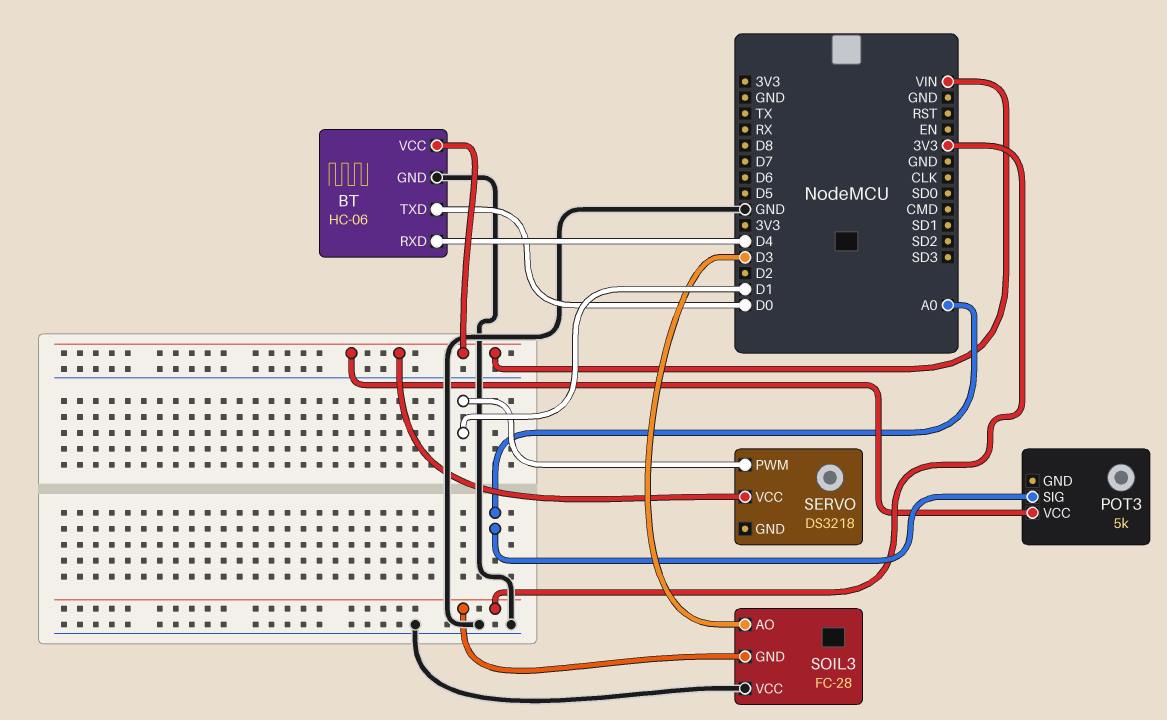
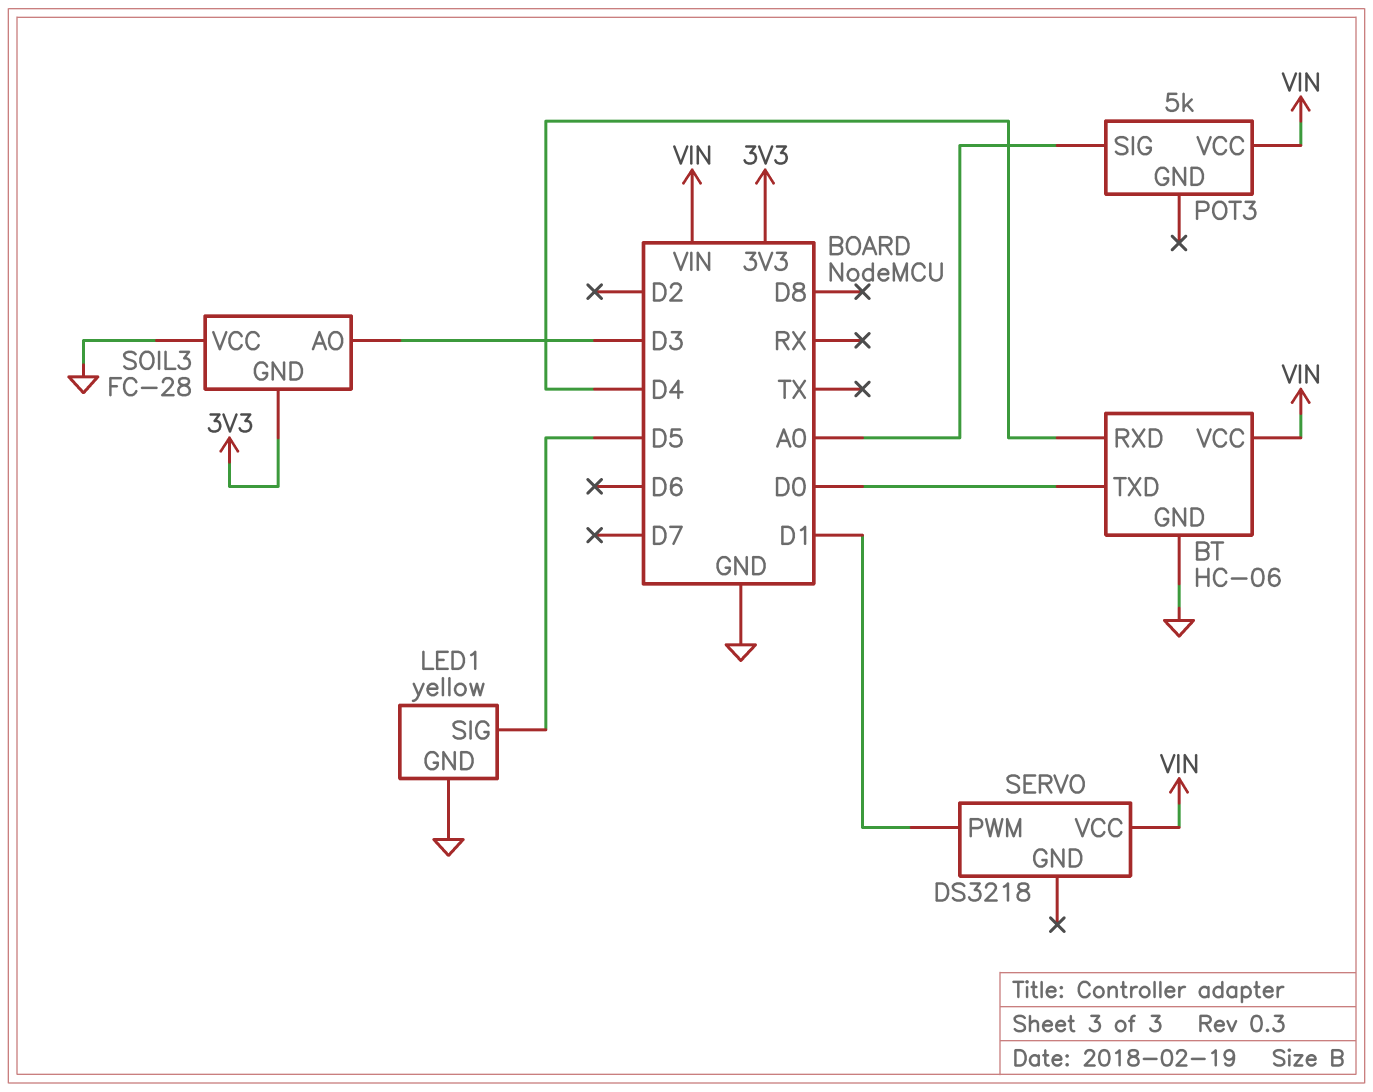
LED1: none -> yellow
LED1 pin GND: none -> GND
LED1 pin SIG: none -> D5

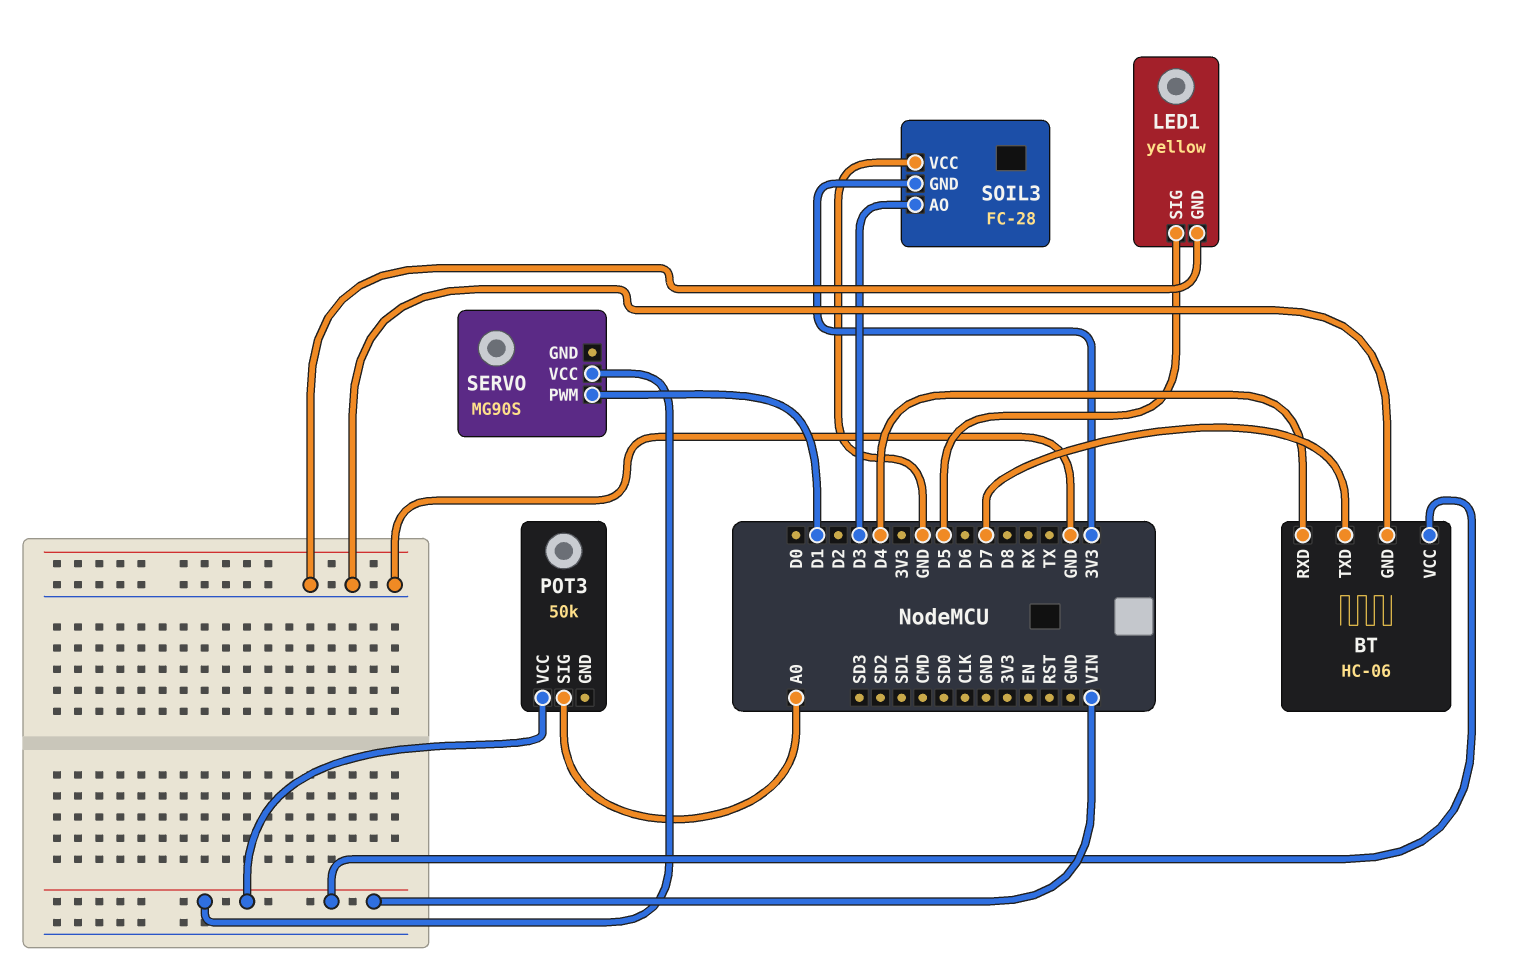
BT pin TXD: D0 -> D7
POT3: 5k -> 50k
SERVO: DS3218 -> MG90S

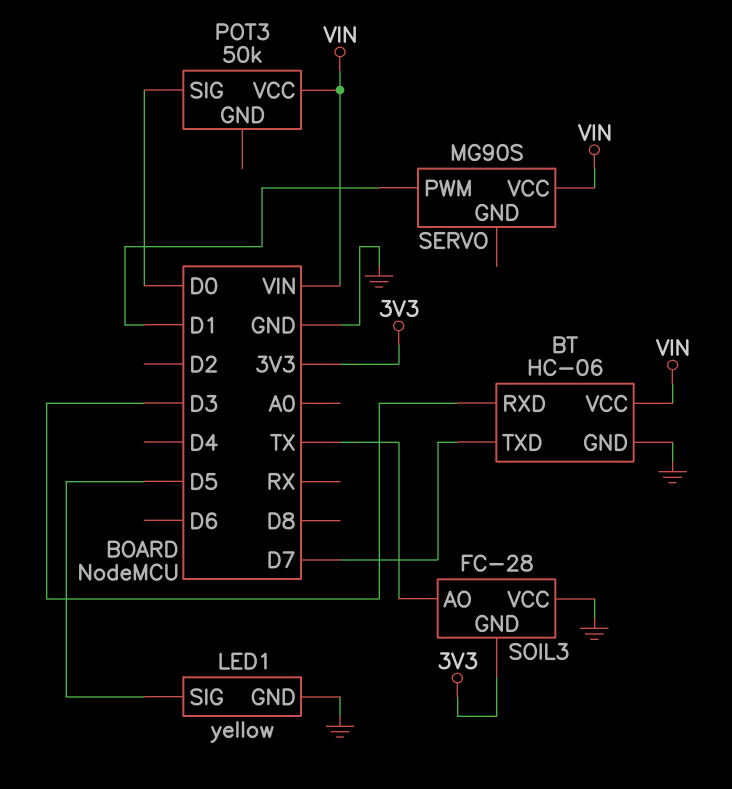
BT pin RXD: D4 -> D3
POT3 pin SIG: A0 -> D0
SOIL3 pin AO: D3 -> TX

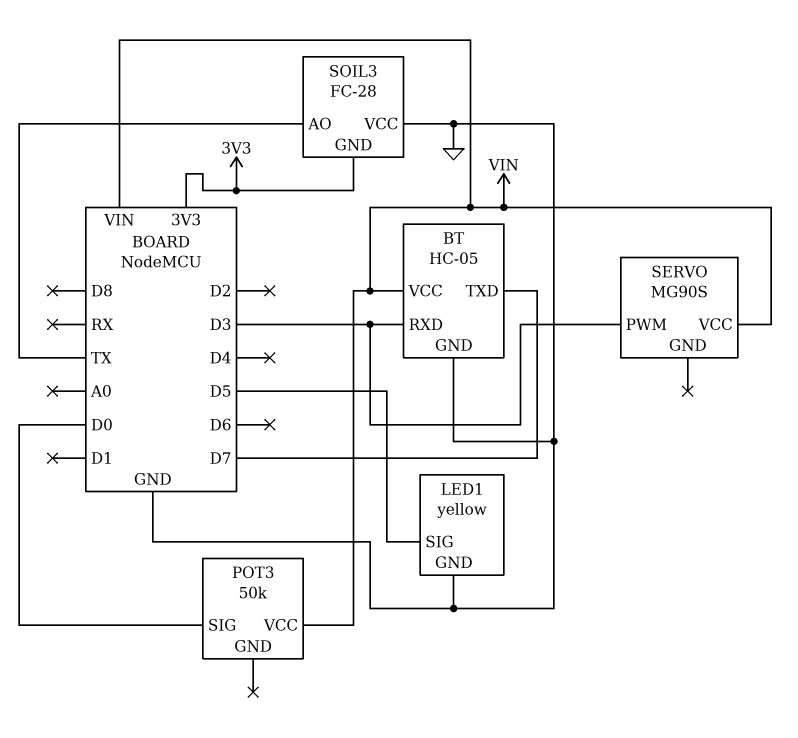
BT: HC-06 -> HC-05
SERVO pin PWM: D1 -> D3

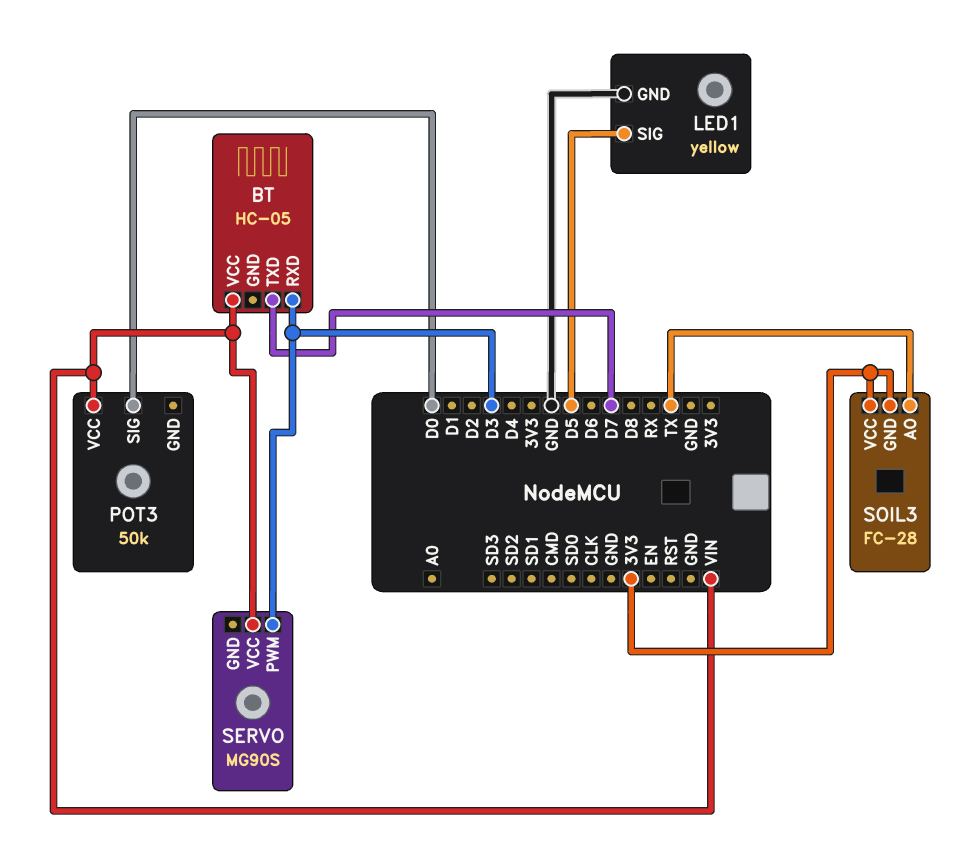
BT pin GND: GND -> none
SOIL3 pin VCC: GND -> 3V3

